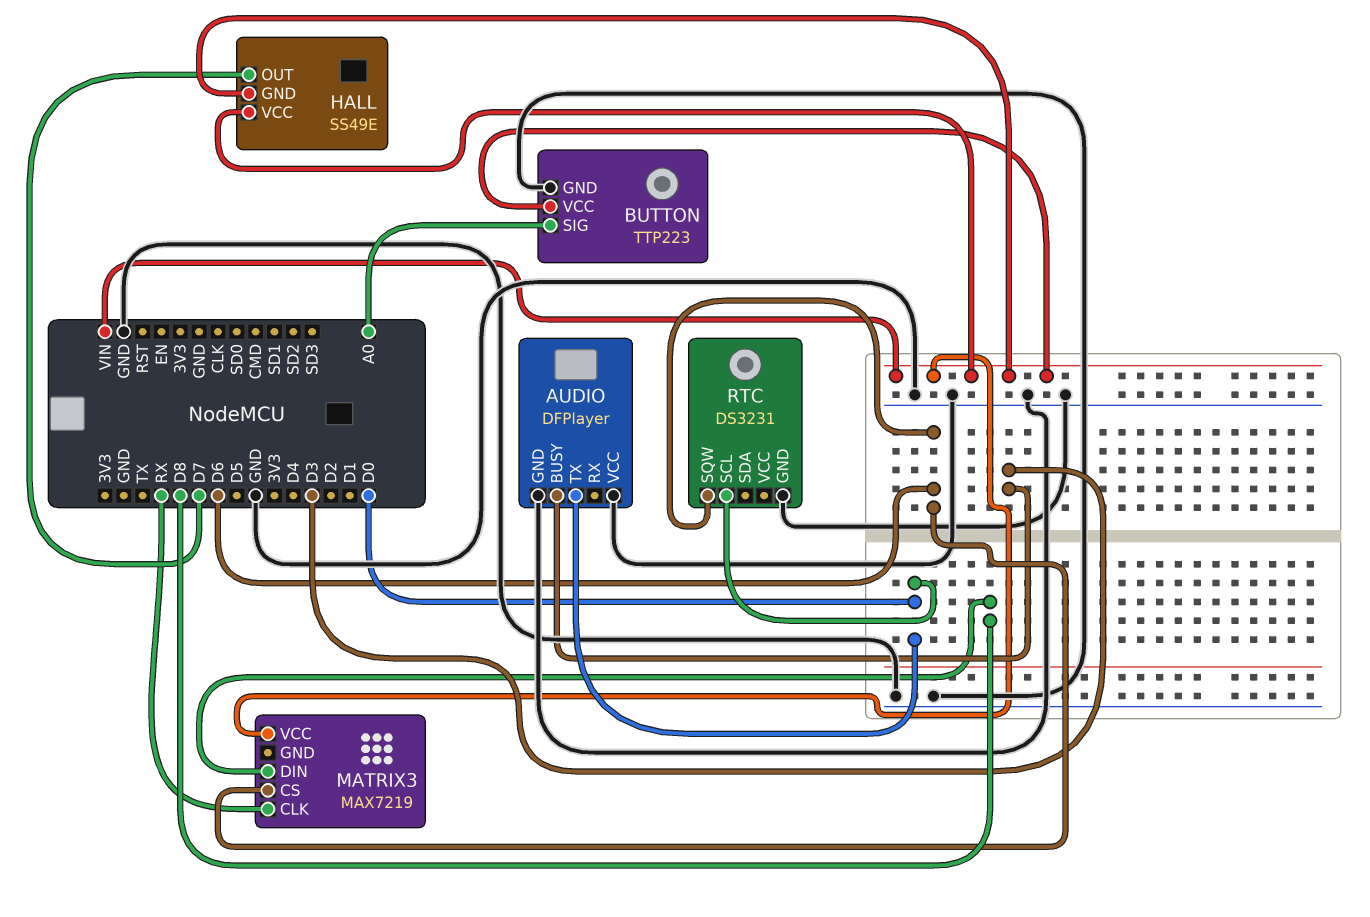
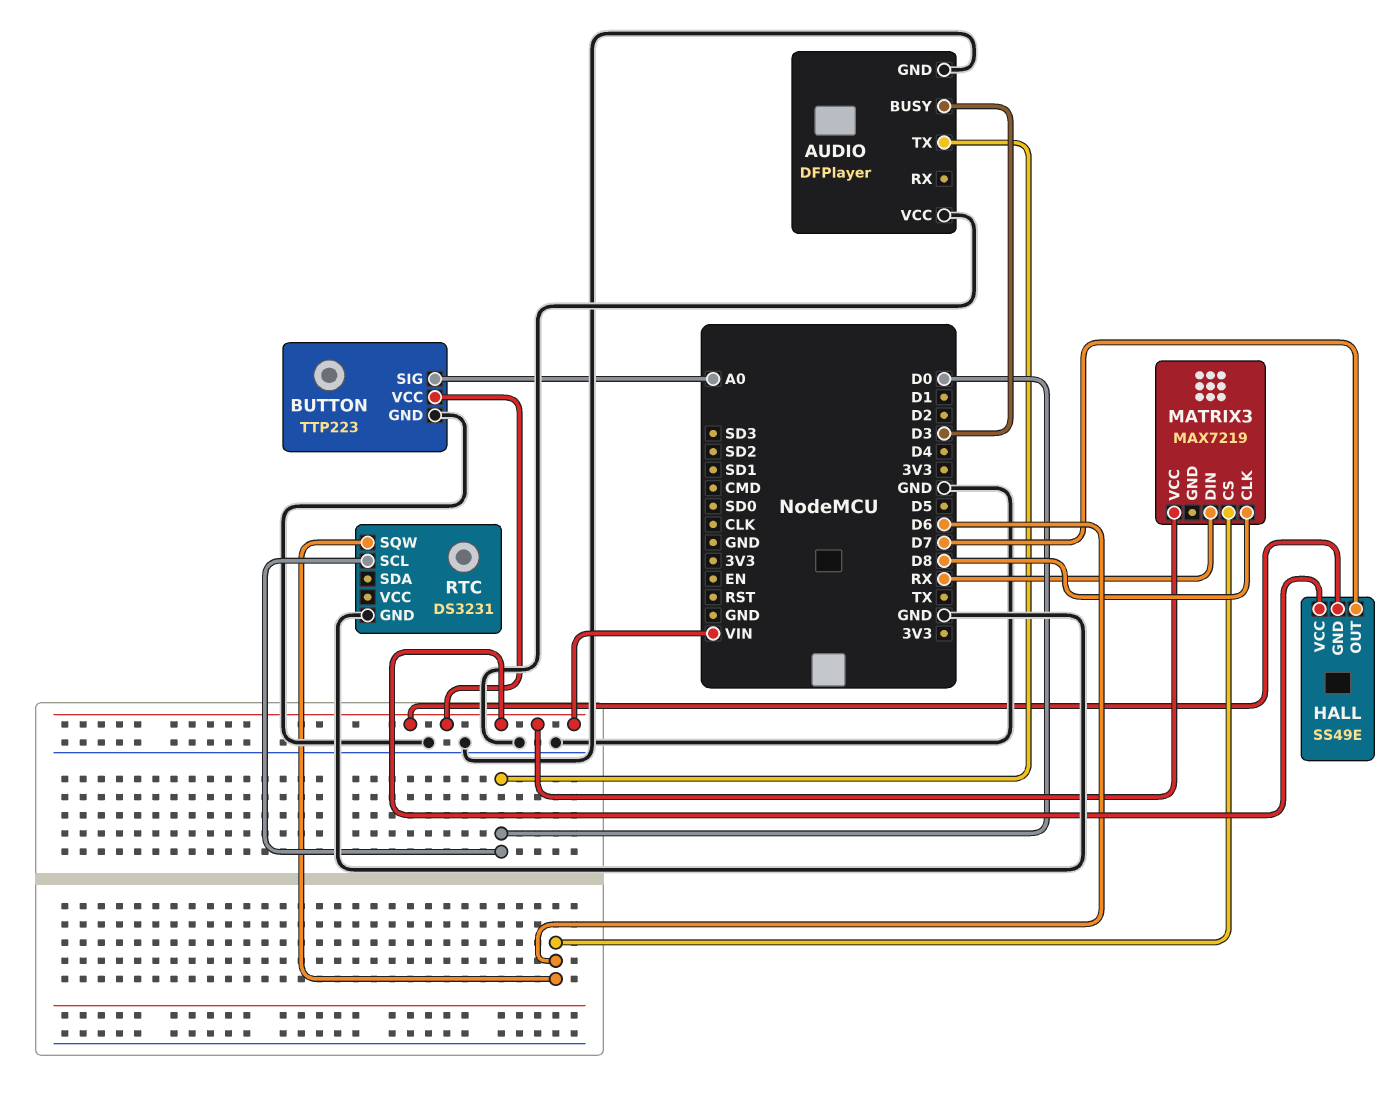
MATRIX3 pin CLK: RX -> D8
MATRIX3 pin DIN: D8 -> RX

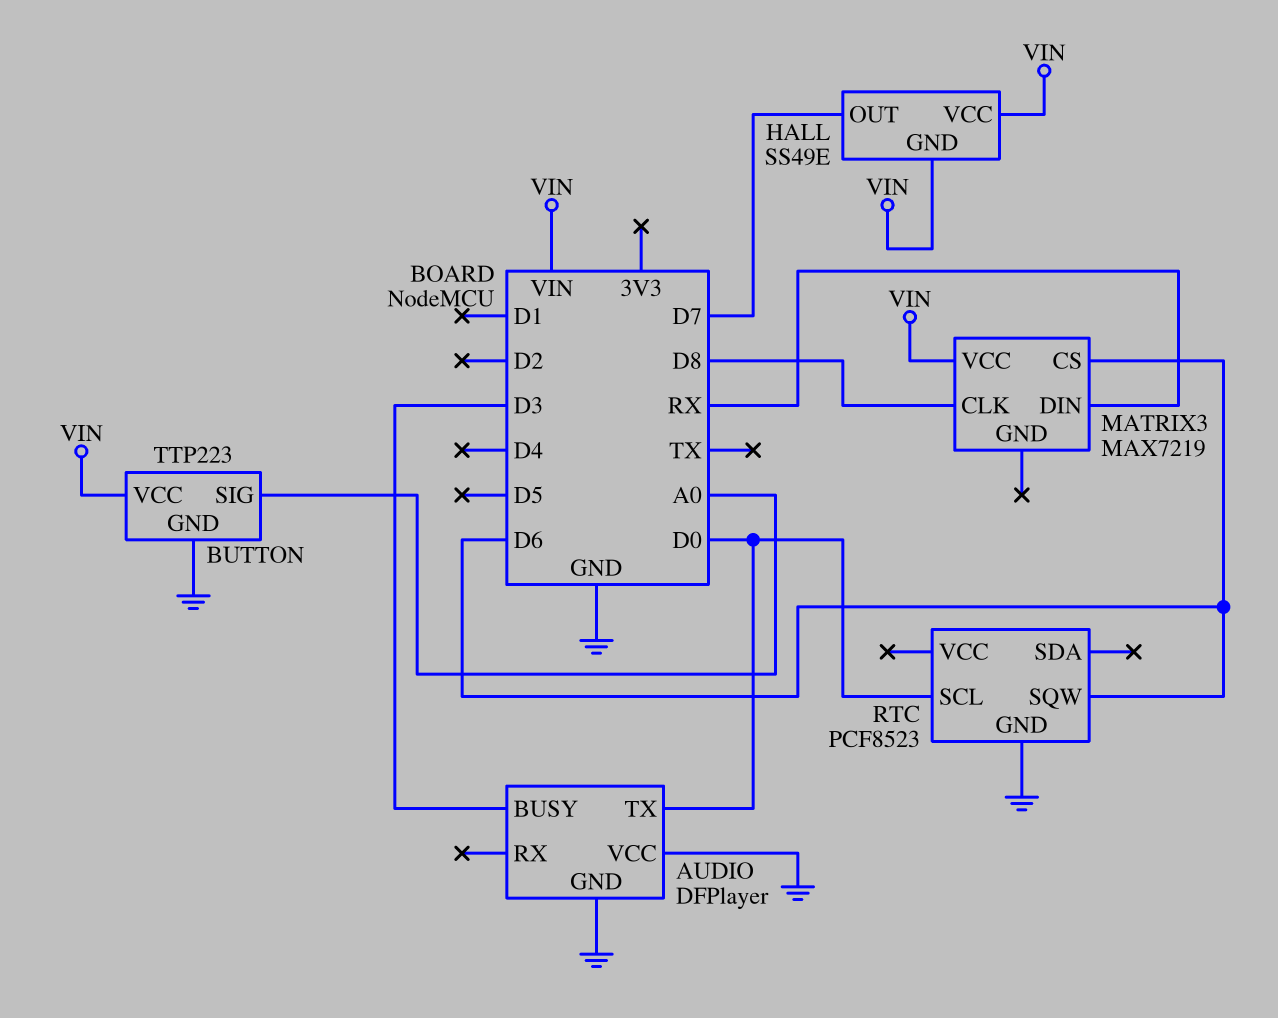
RTC: DS3231 -> PCF8523

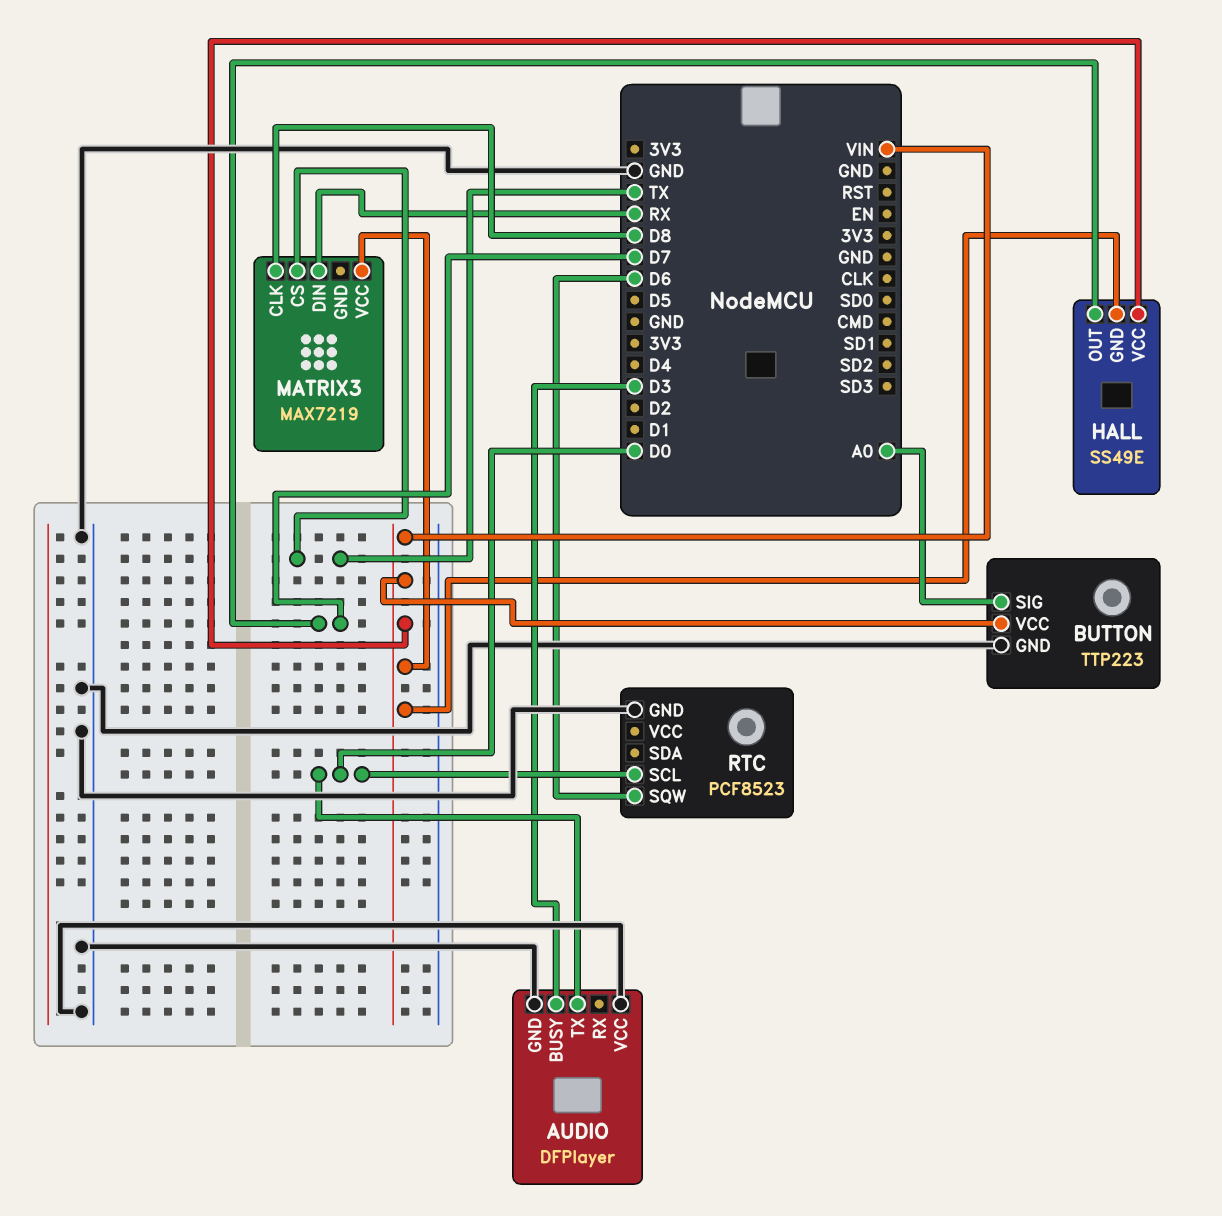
MATRIX3 pin CS: D6 -> TX

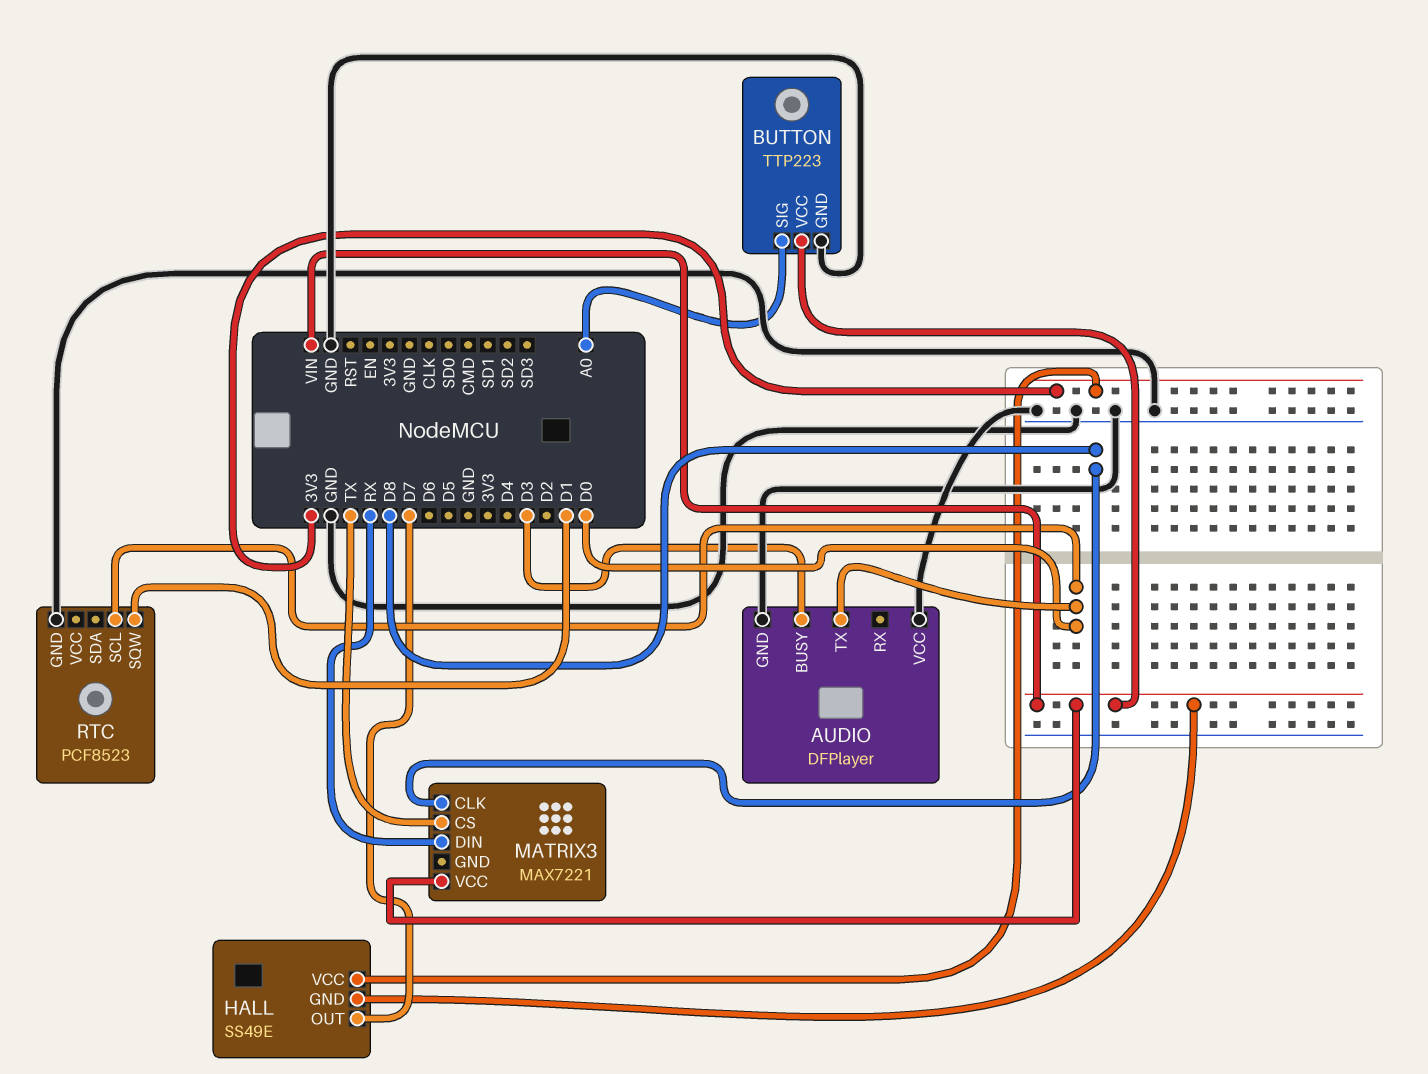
HALL pin VCC: VIN -> 3V3
MATRIX3: MAX7219 -> MAX7221
RTC pin SQW: D6 -> D1

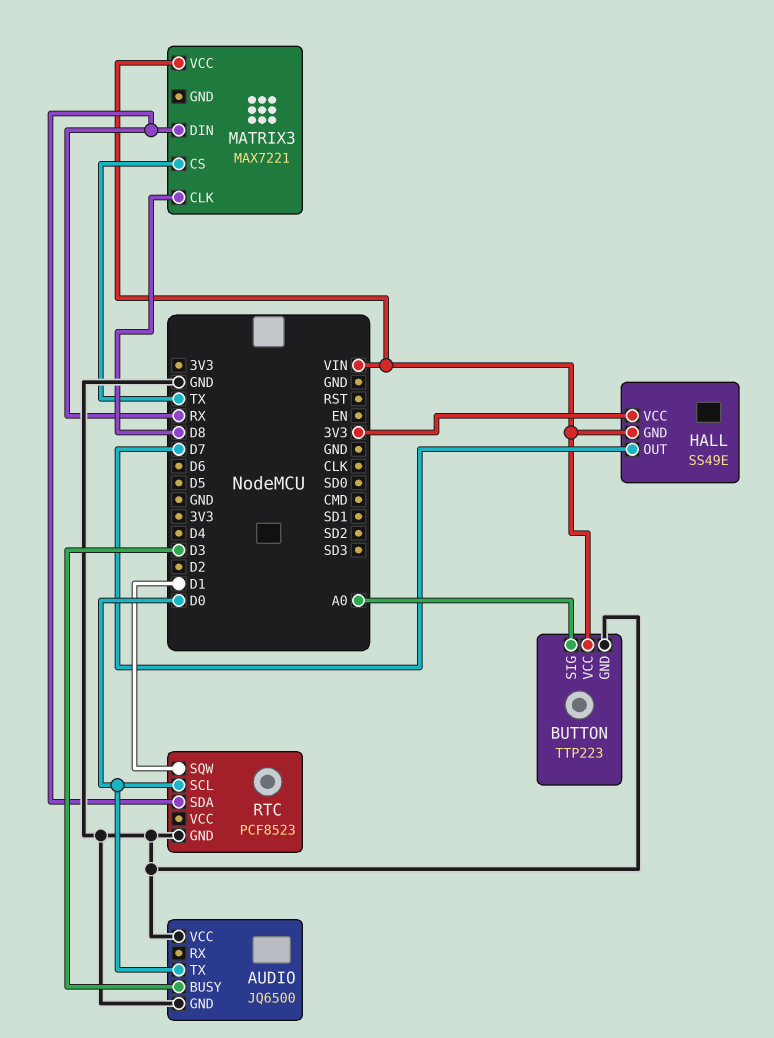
AUDIO: DFPlayer -> JQ6500
RTC pin SDA: none -> RX

